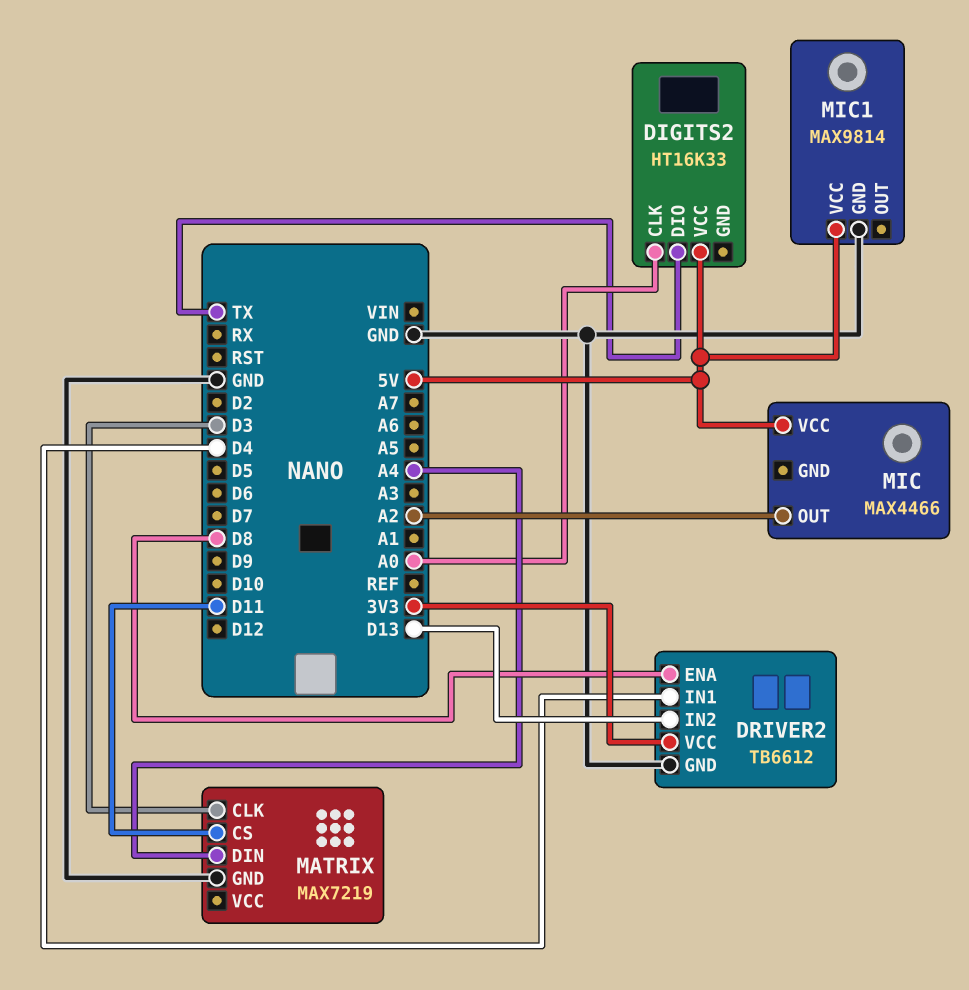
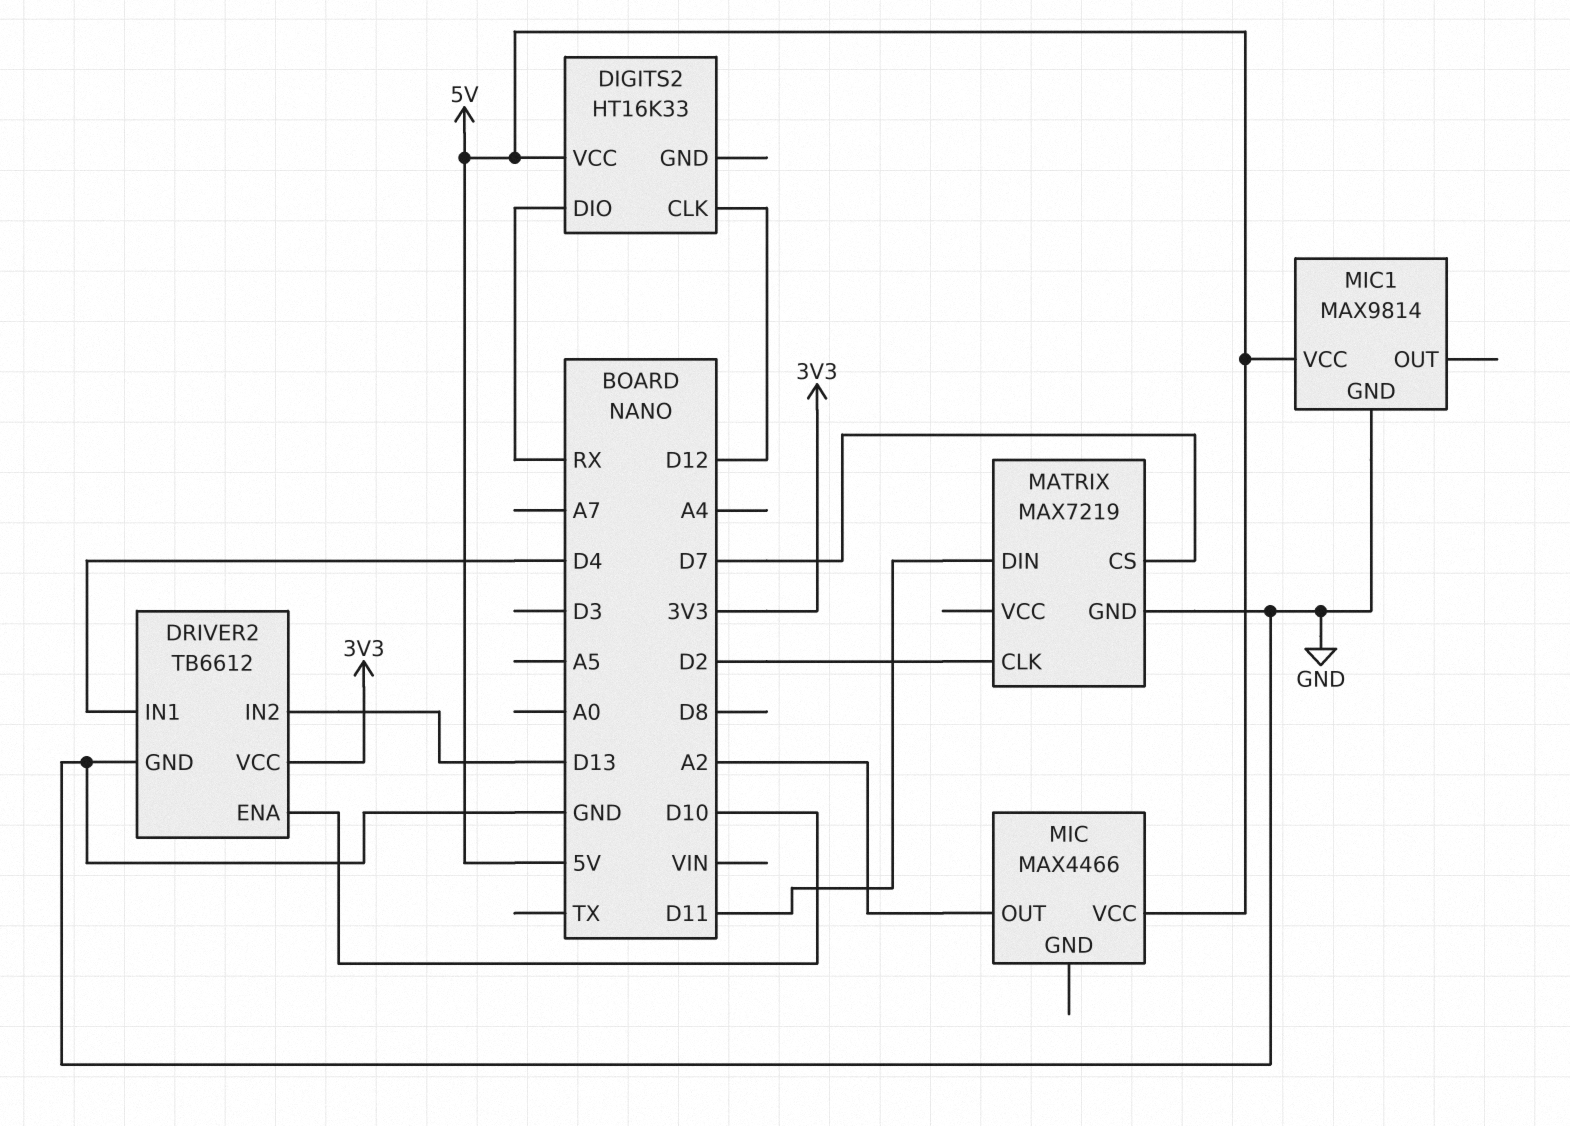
DIGITS2 pin CLK: A0 -> D12
DIGITS2 pin DIO: TX -> RX
DRIVER2 pin ENA: D8 -> D10
MATRIX pin CLK: D3 -> D2
MATRIX pin CS: D11 -> D7
MATRIX pin DIN: A4 -> D11

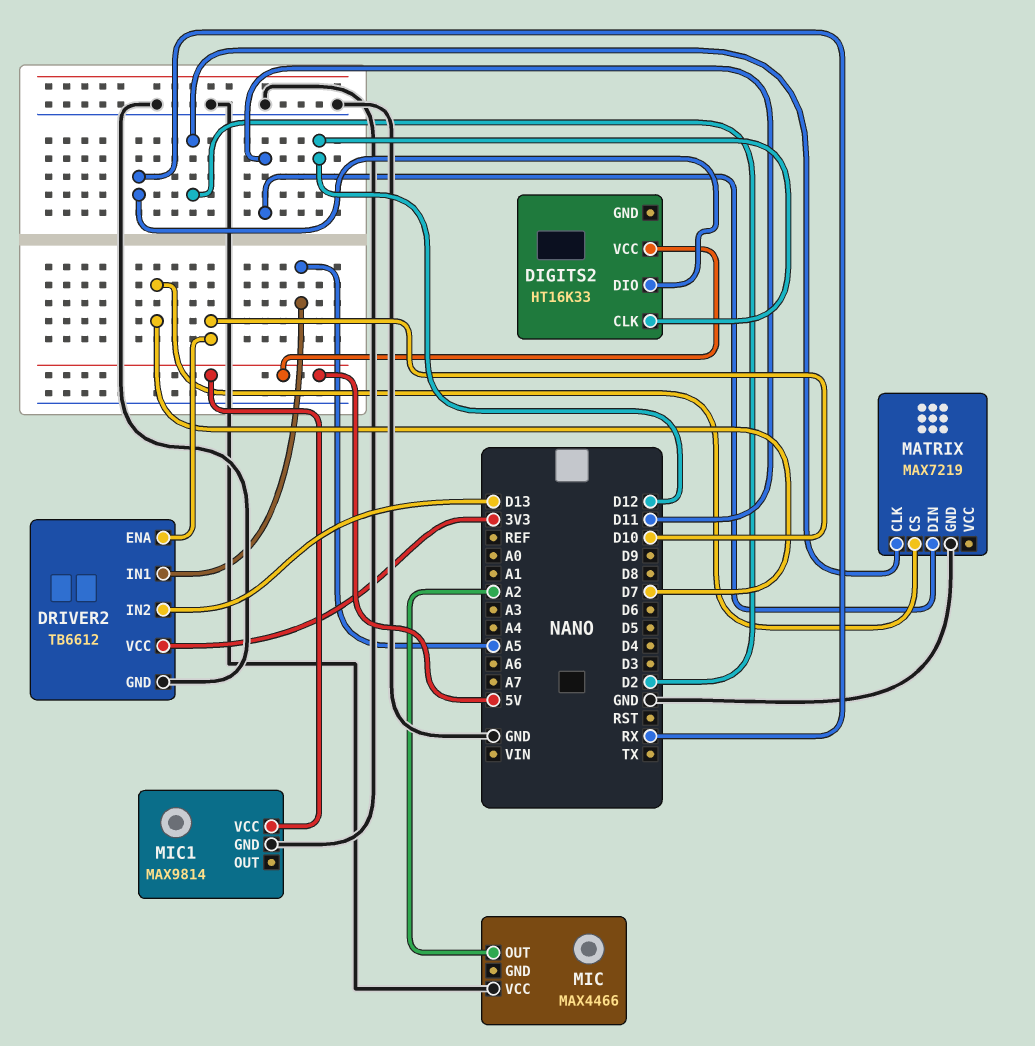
DRIVER2 pin IN1: D4 -> A5
MIC pin VCC: 5V -> GND

